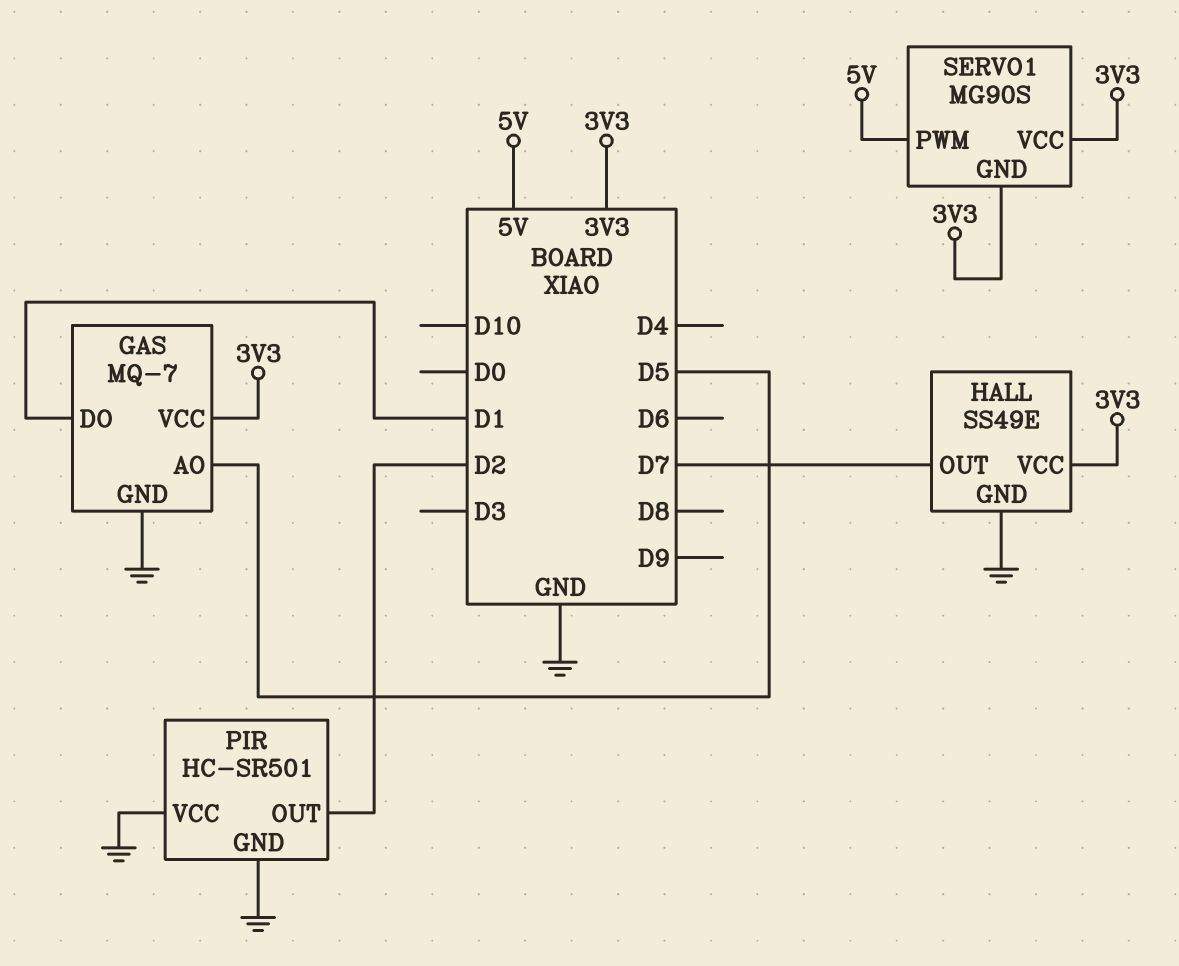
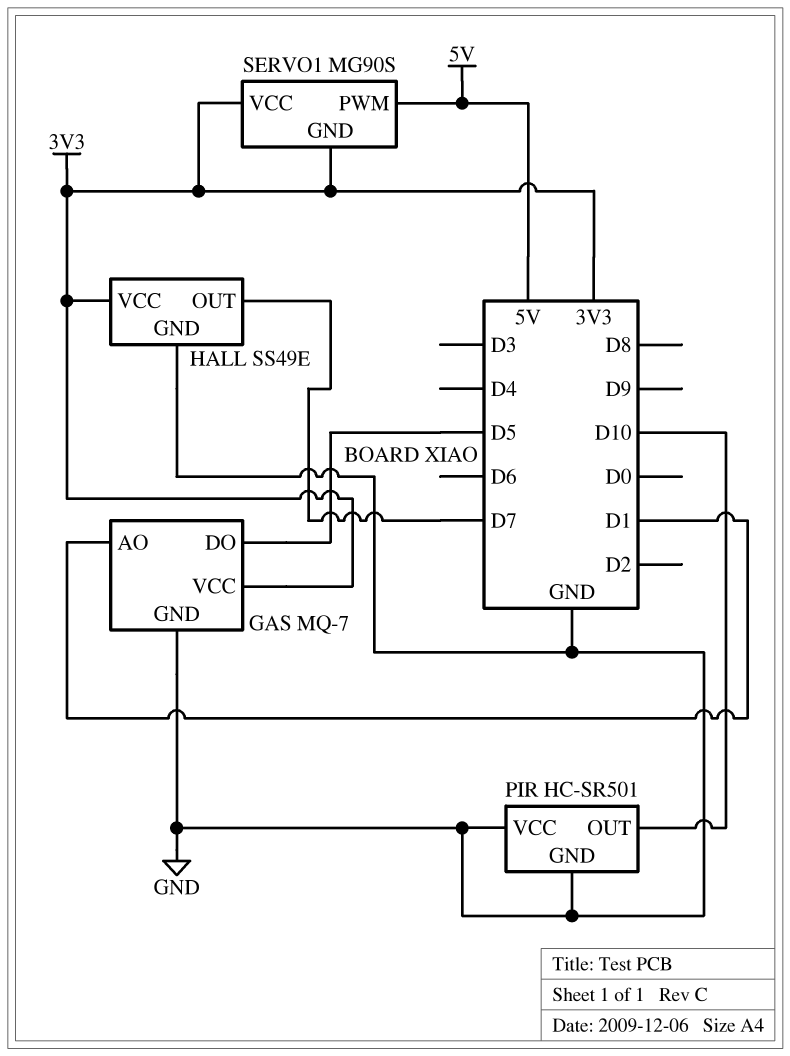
GAS pin AO: D5 -> D1
GAS pin DO: D1 -> D5
PIR pin OUT: D2 -> D10

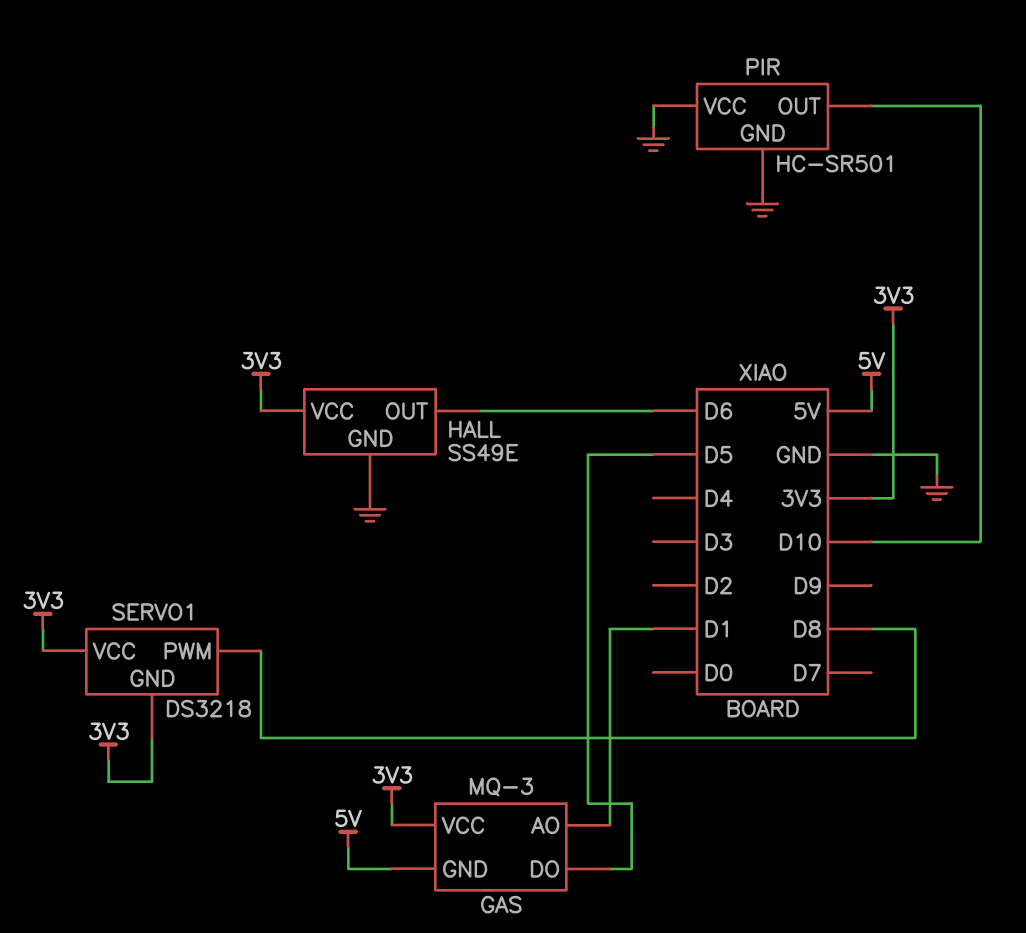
GAS: MQ-7 -> MQ-3
GAS pin GND: GND -> 5V
HALL pin OUT: D7 -> D6
SERVO1: MG90S -> DS3218
SERVO1 pin PWM: 5V -> D8

